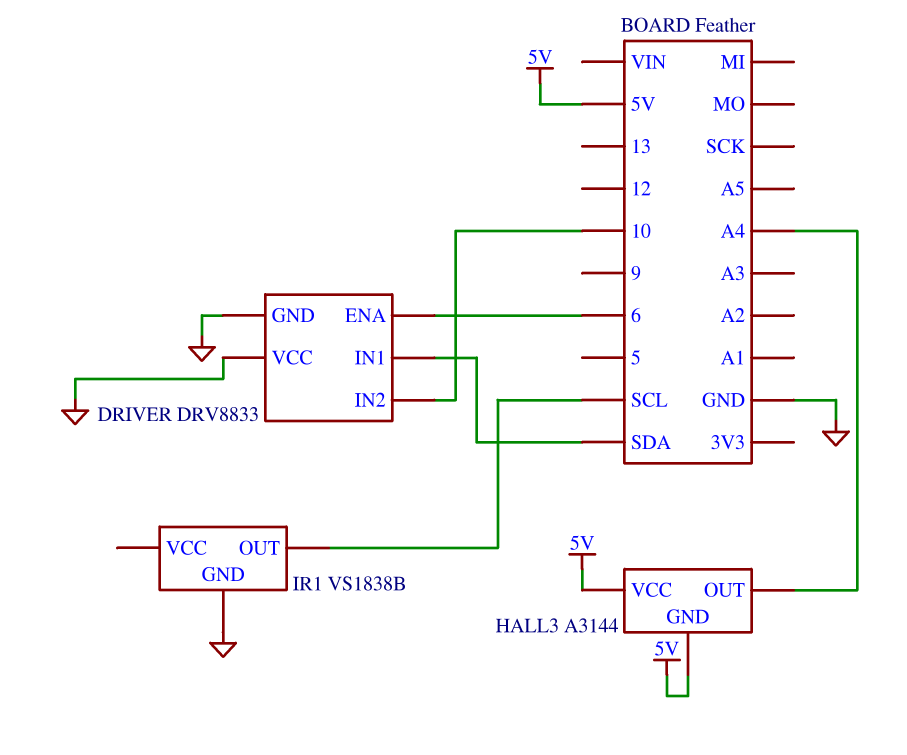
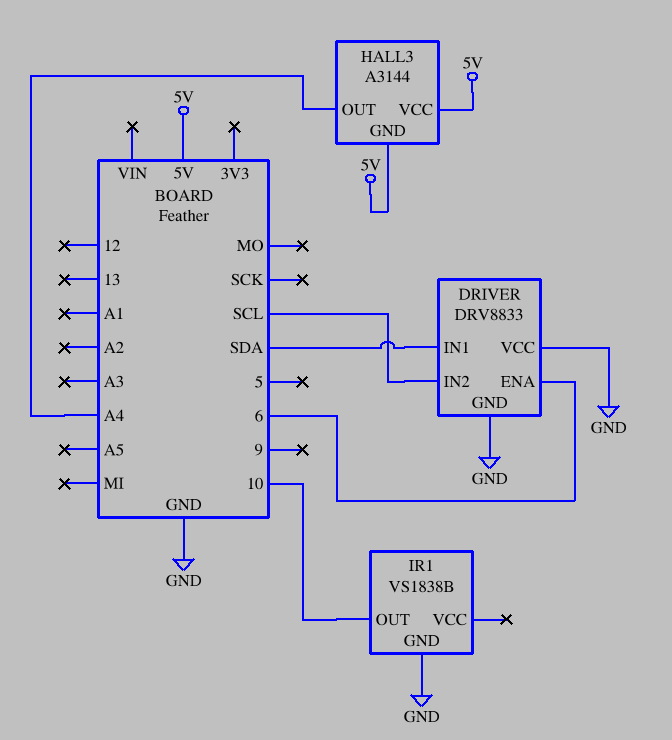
DRIVER pin IN2: 10 -> SCL
IR1 pin OUT: SCL -> 10

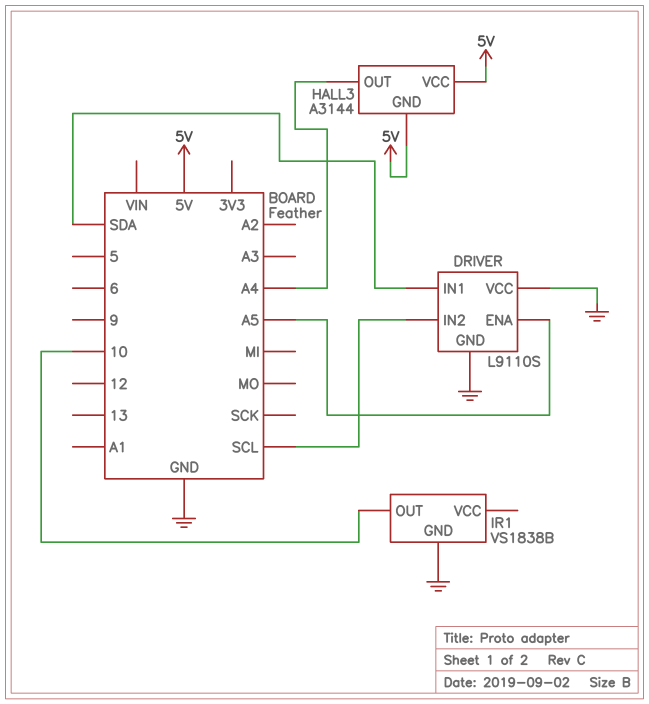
DRIVER: DRV8833 -> L9110S
DRIVER pin ENA: 6 -> A5

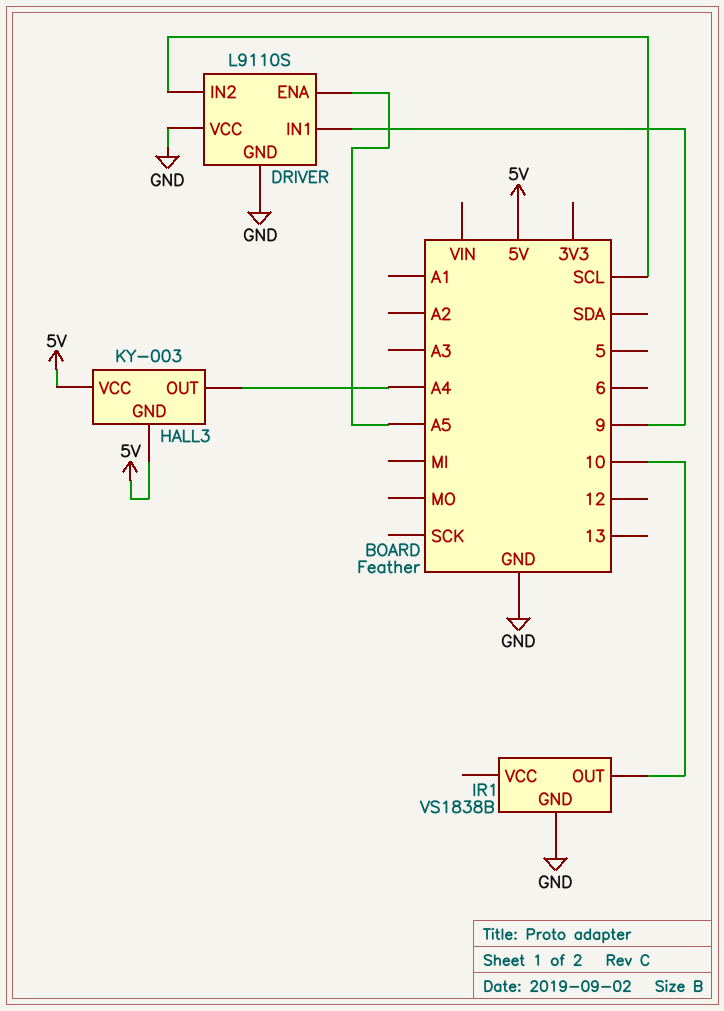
DRIVER pin IN1: SDA -> 9
HALL3: A3144 -> KY-003

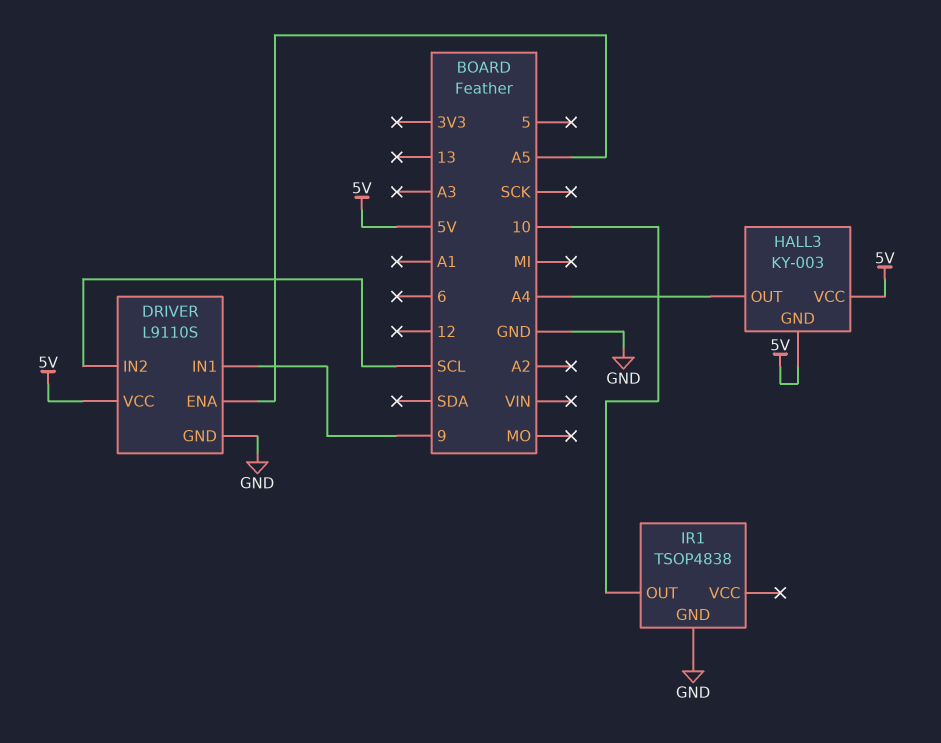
DRIVER pin VCC: GND -> 5V
IR1: VS1838B -> TSOP4838

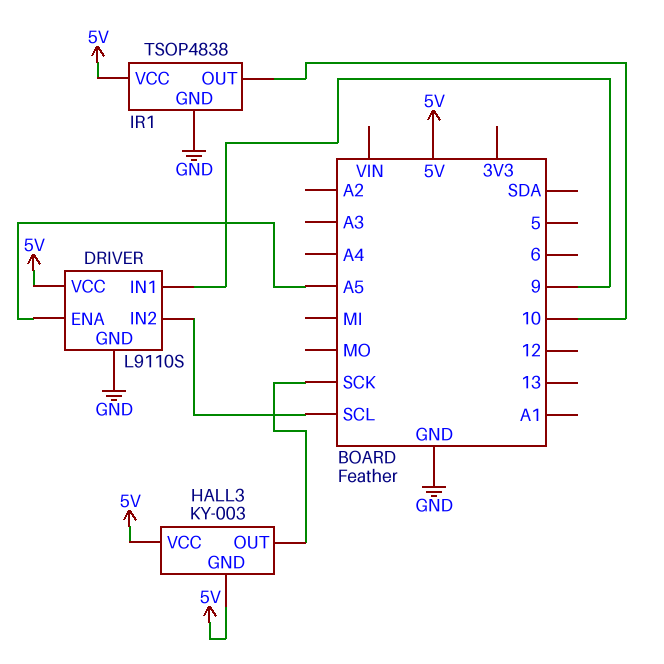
HALL3 pin OUT: A4 -> SCK
IR1 pin VCC: none -> 5V

